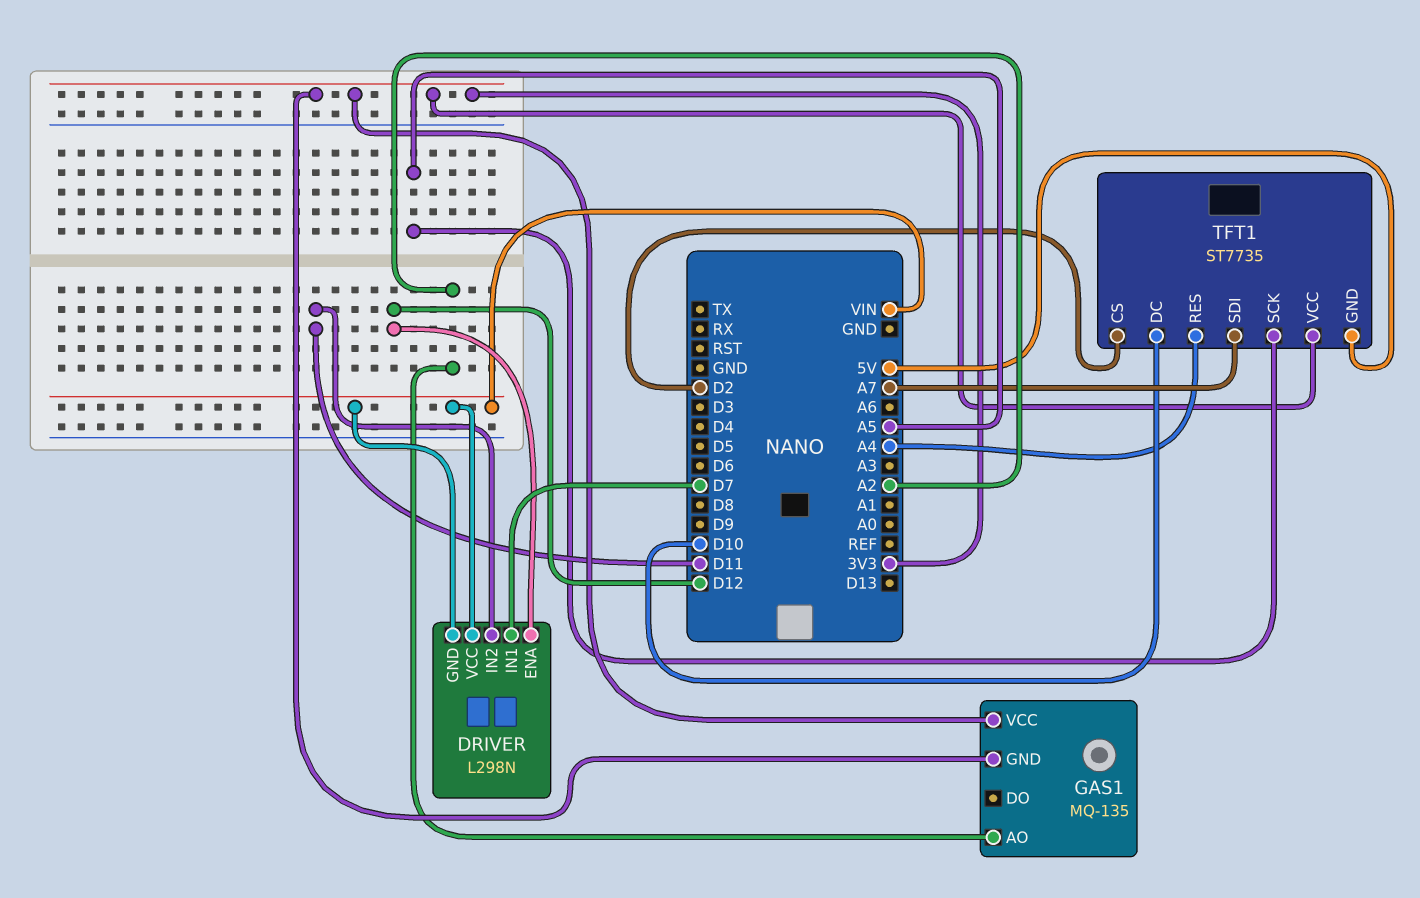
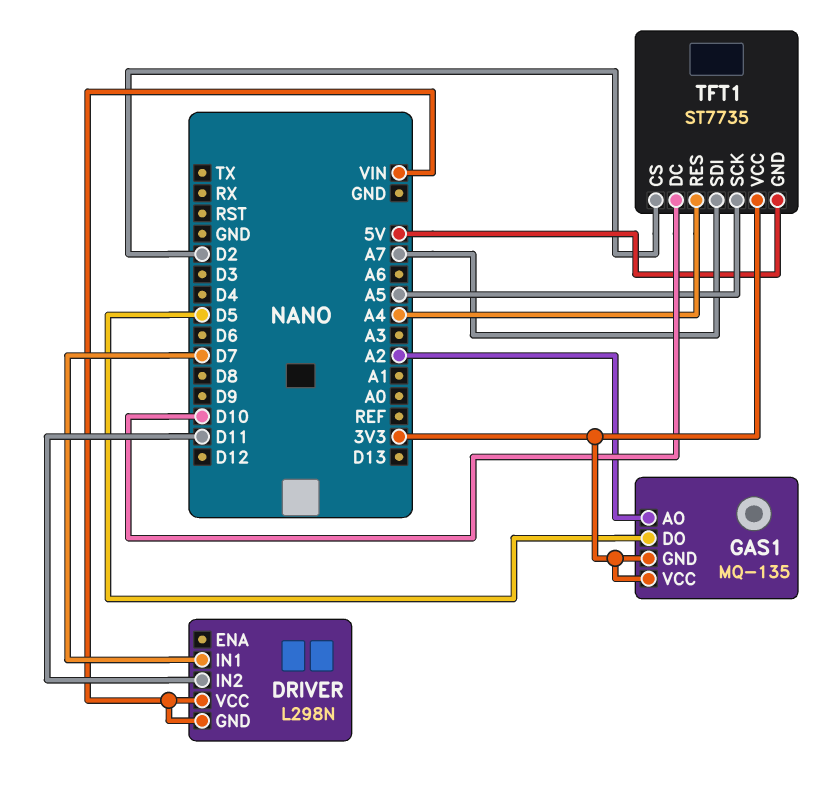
DRIVER pin ENA: D12 -> none
GAS1 pin DO: none -> D5

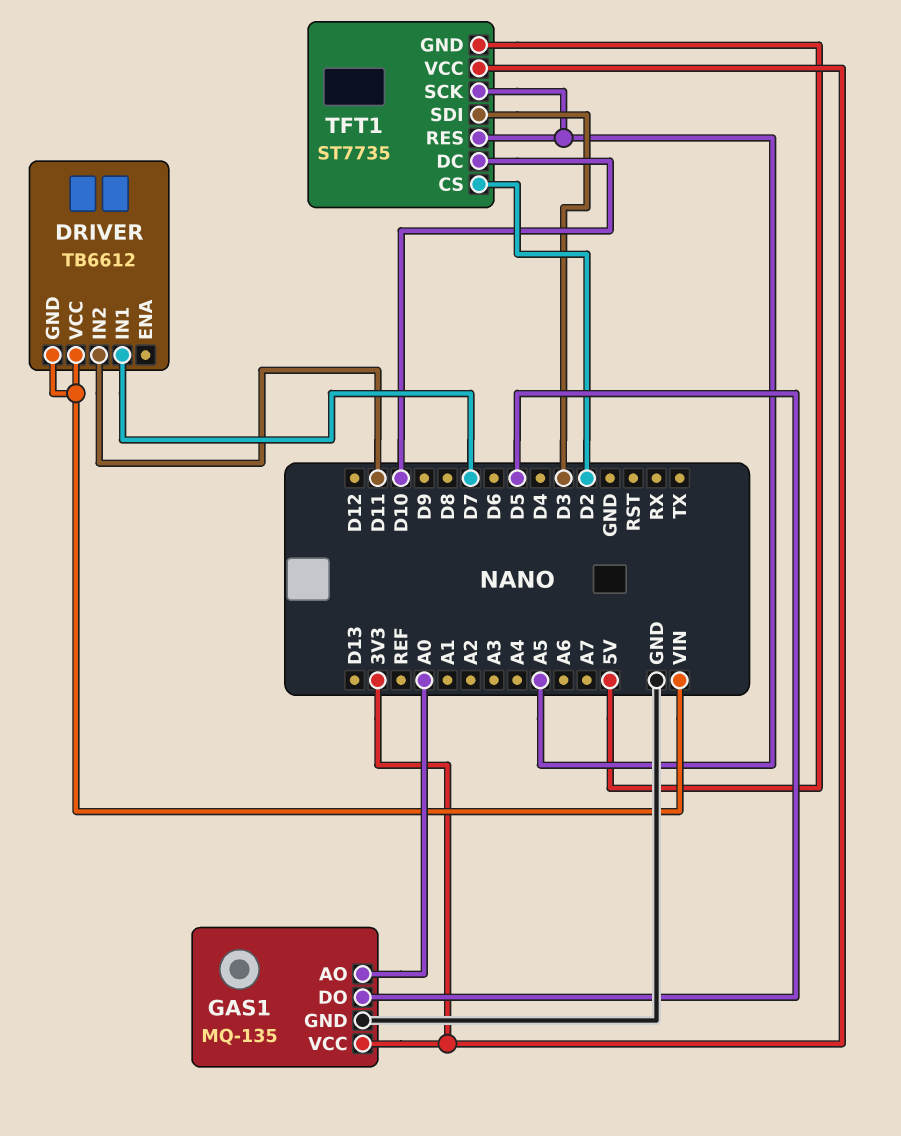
DRIVER: L298N -> TB6612
GAS1 pin AO: A2 -> A0
GAS1 pin GND: 3V3 -> GND
TFT1 pin RES: A4 -> A5
TFT1 pin SDI: A7 -> D3

